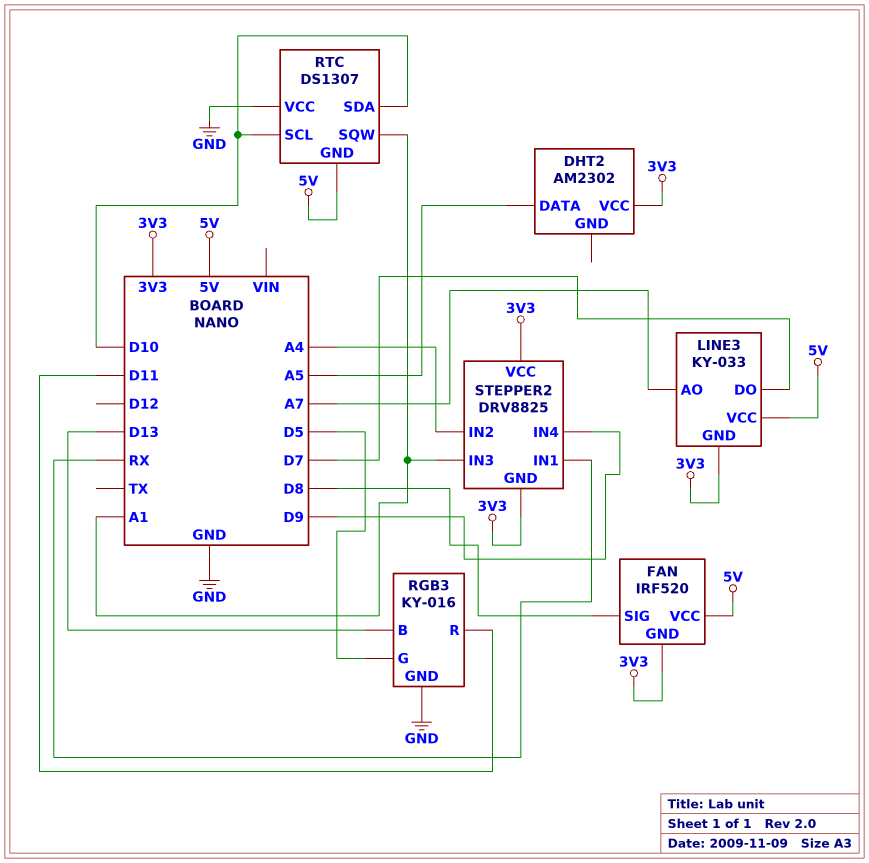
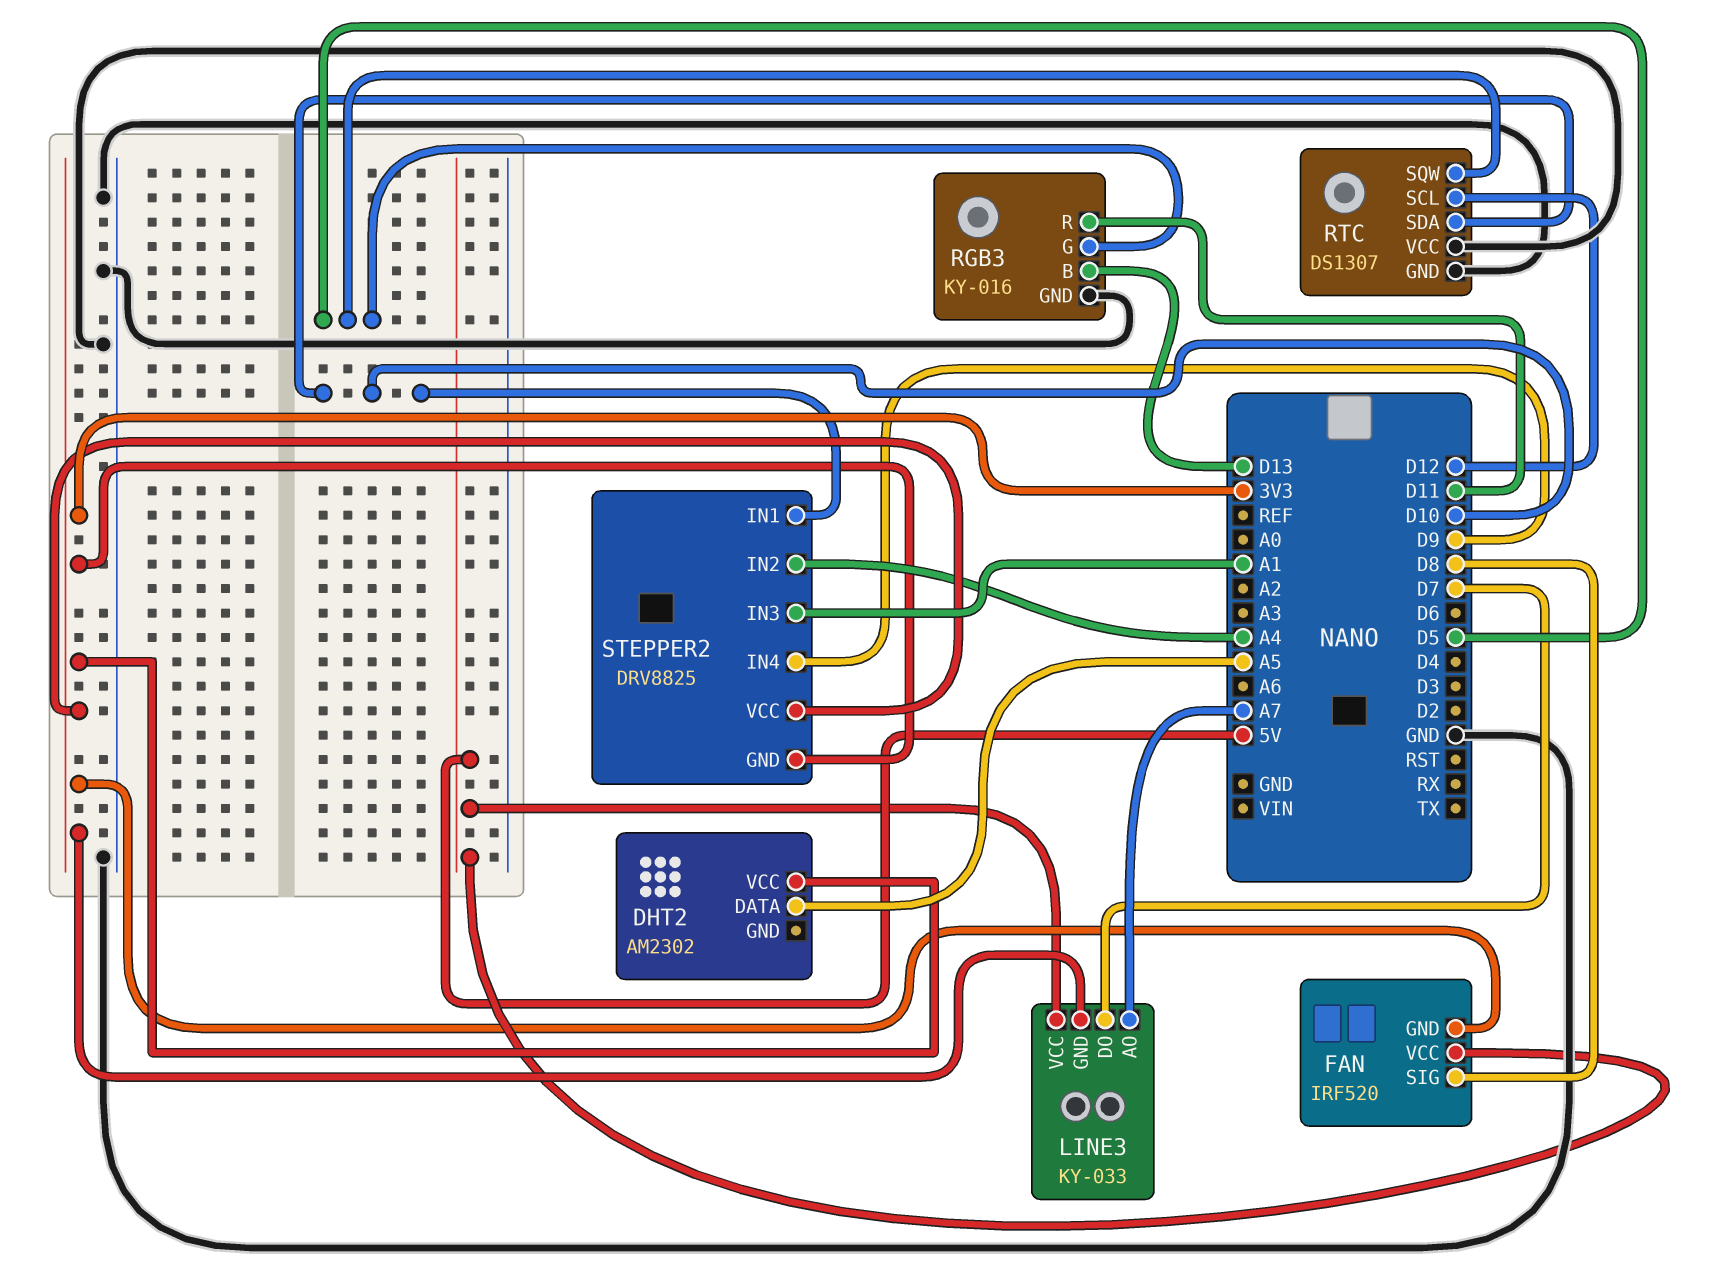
RTC pin GND: 5V -> GND
RTC pin SCL: D10 -> D12
RTC pin SQW: A1 -> D5
STEPPER2 pin IN1: RX -> D10

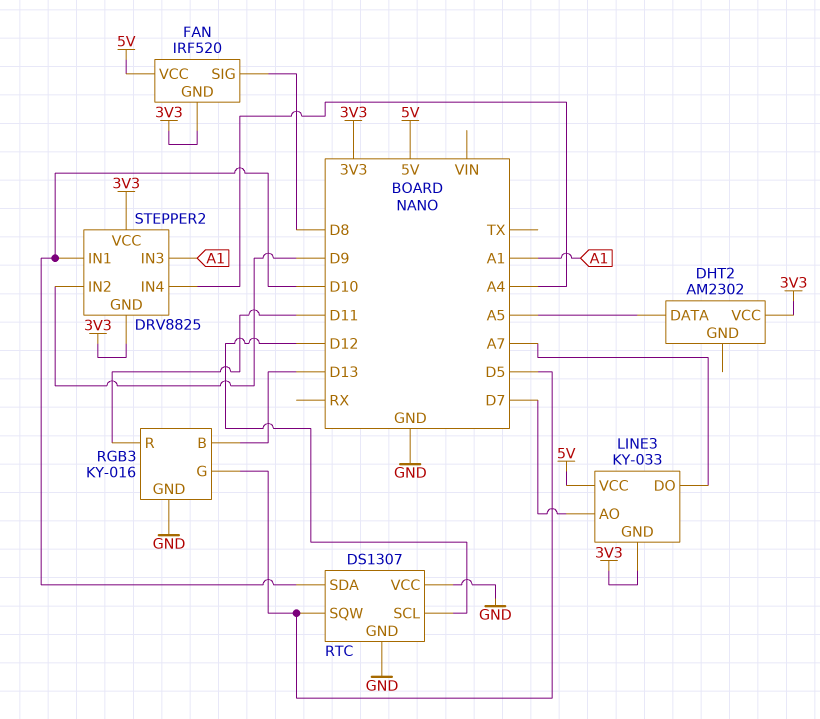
LINE3 pin AO: A7 -> D7
LINE3 pin DO: D7 -> A7
STEPPER2 pin IN2: A4 -> D9
STEPPER2 pin IN4: D9 -> A4

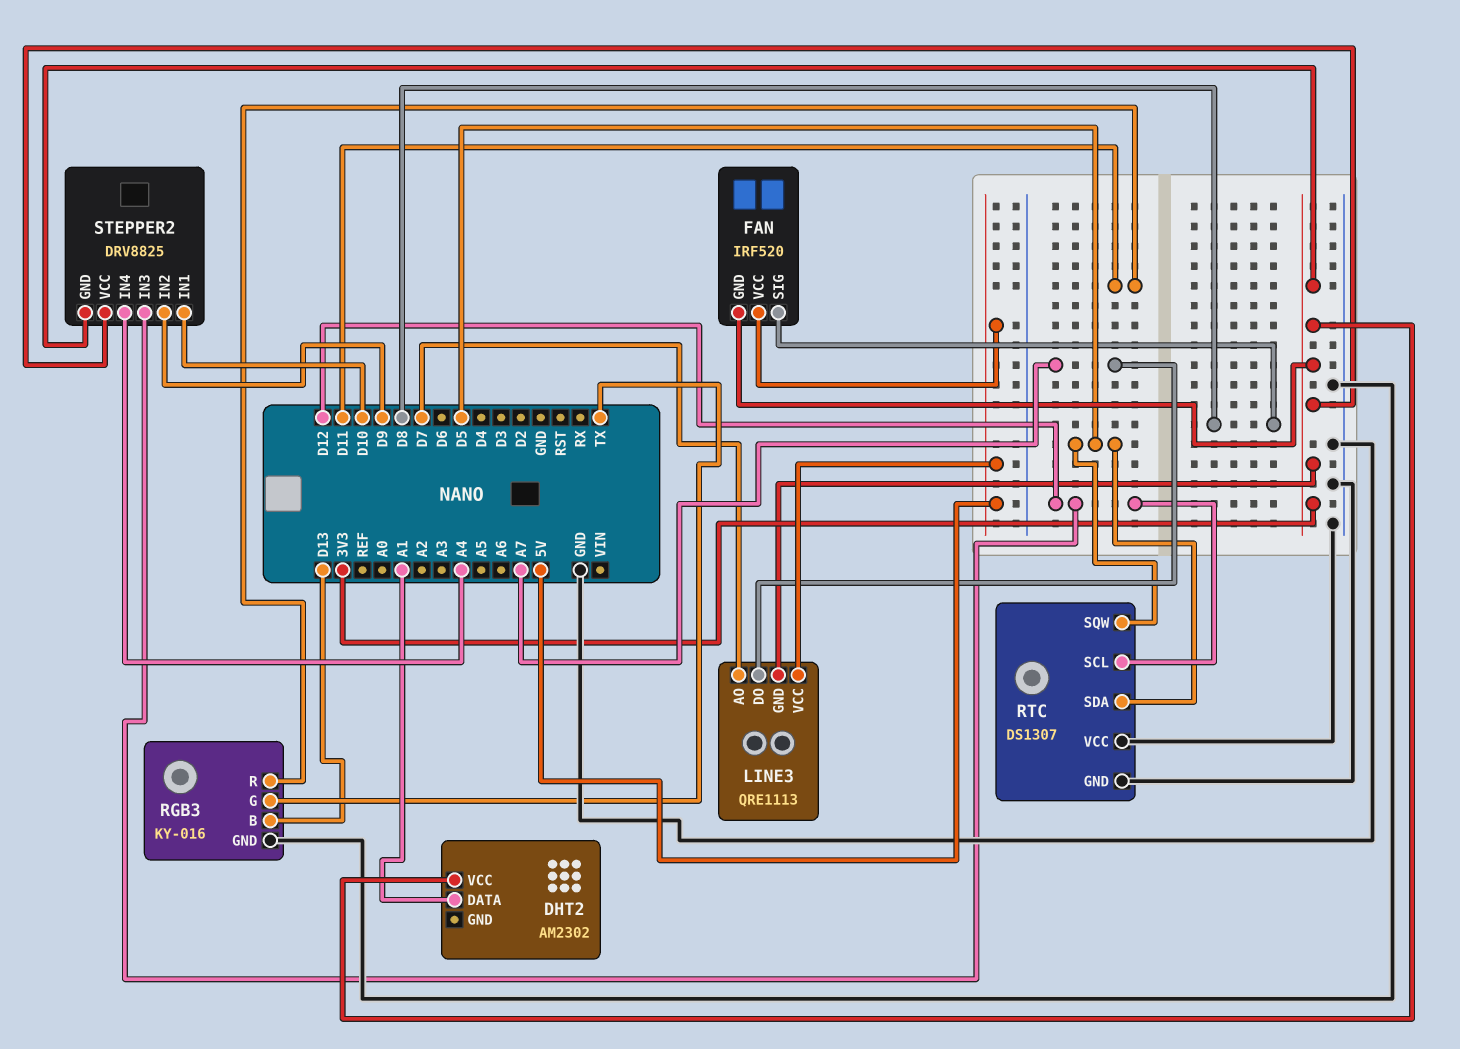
DHT2 pin DATA: A5 -> A1
LINE3: KY-033 -> QRE1113
RGB3 pin G: D5 -> TX
RTC pin SDA: D10 -> D5
STEPPER2 pin IN3: A1 -> D12

